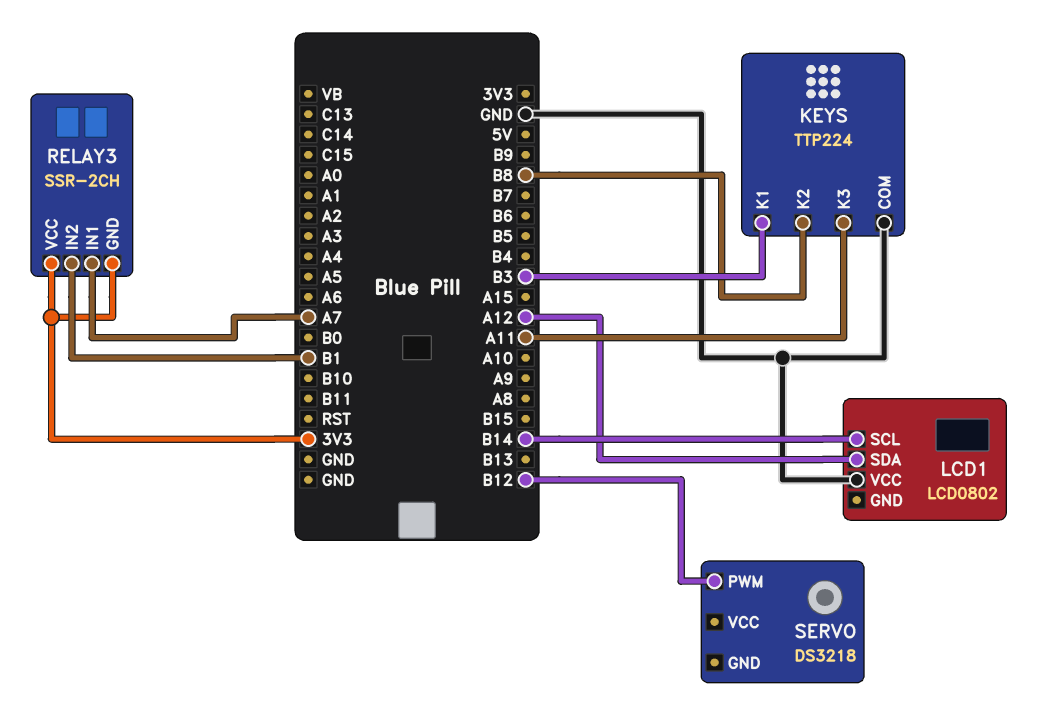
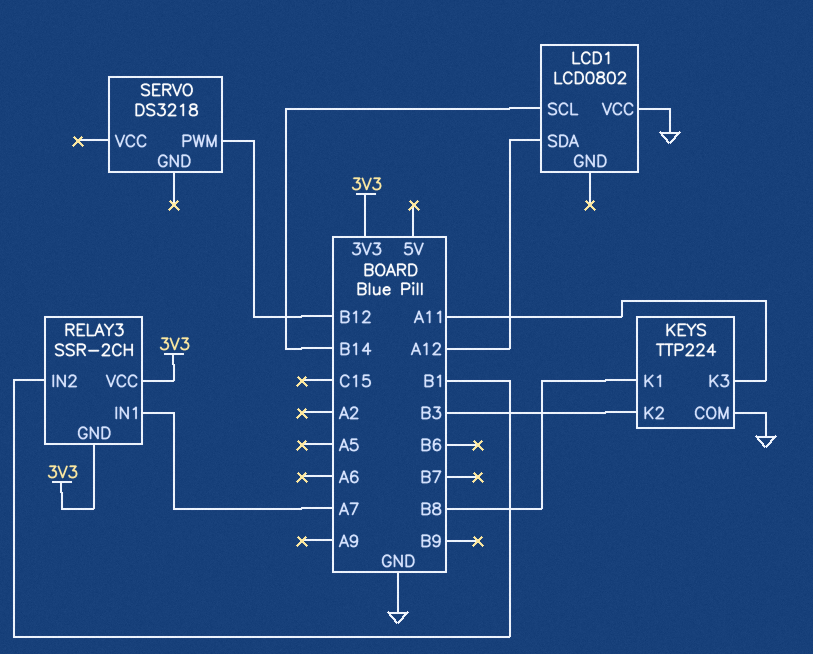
KEYS pin K1: B3 -> B8
KEYS pin K2: B8 -> B3

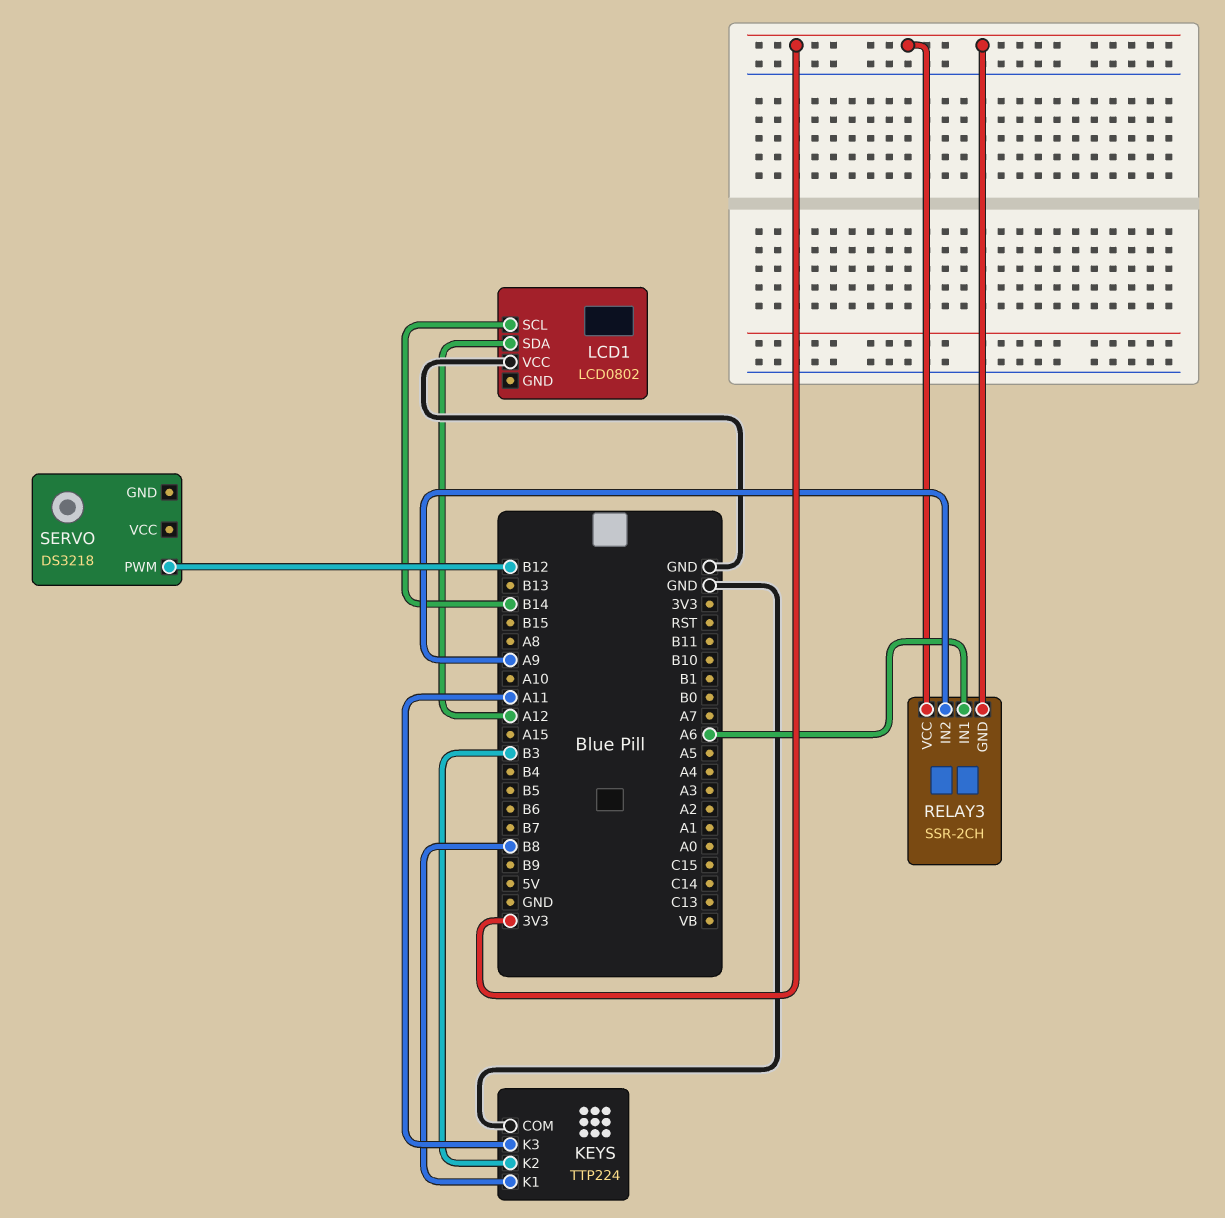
RELAY3 pin IN1: A7 -> A6
RELAY3 pin IN2: B1 -> A9

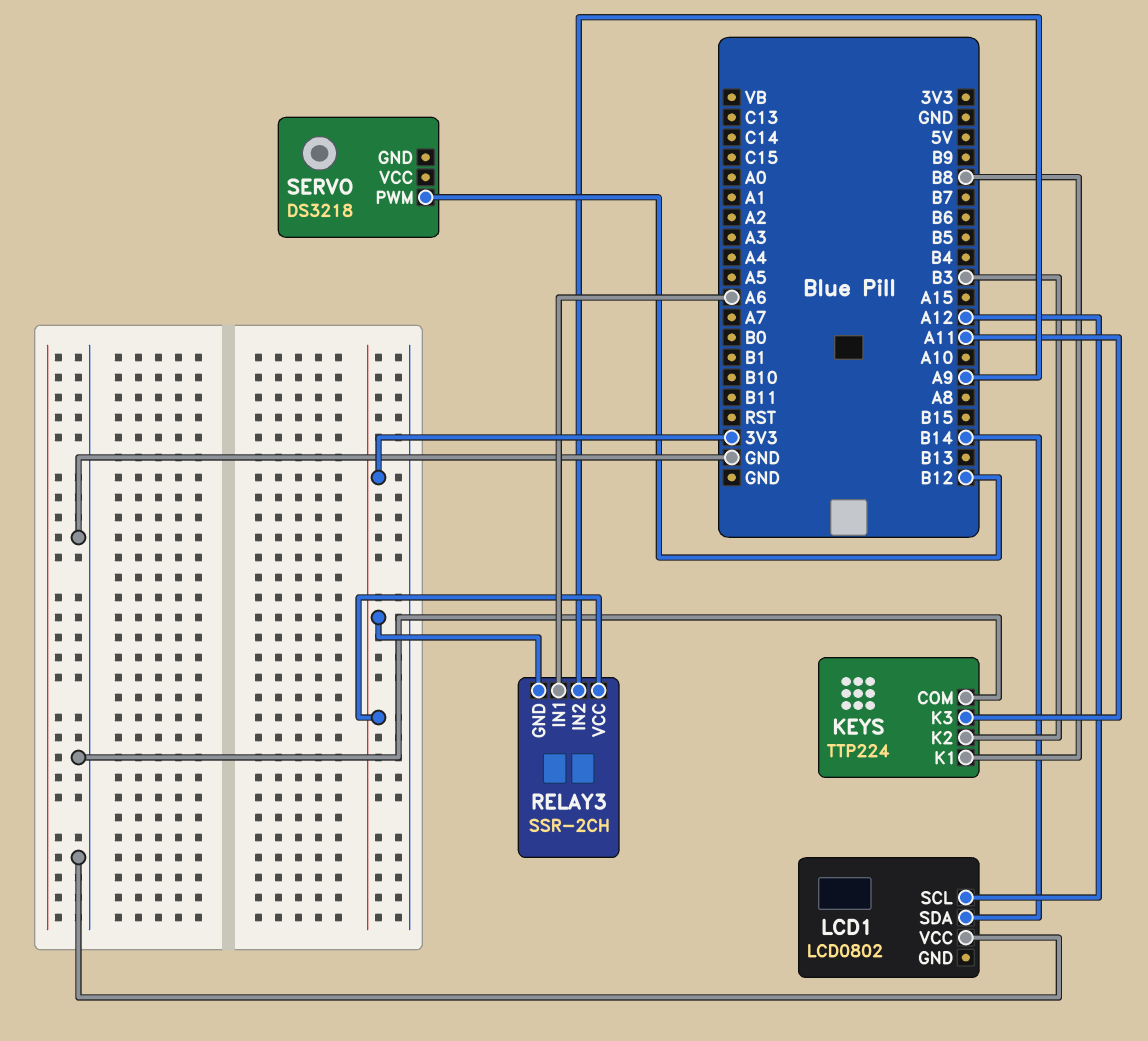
LCD1 pin SCL: B14 -> A12
LCD1 pin SDA: A12 -> B14

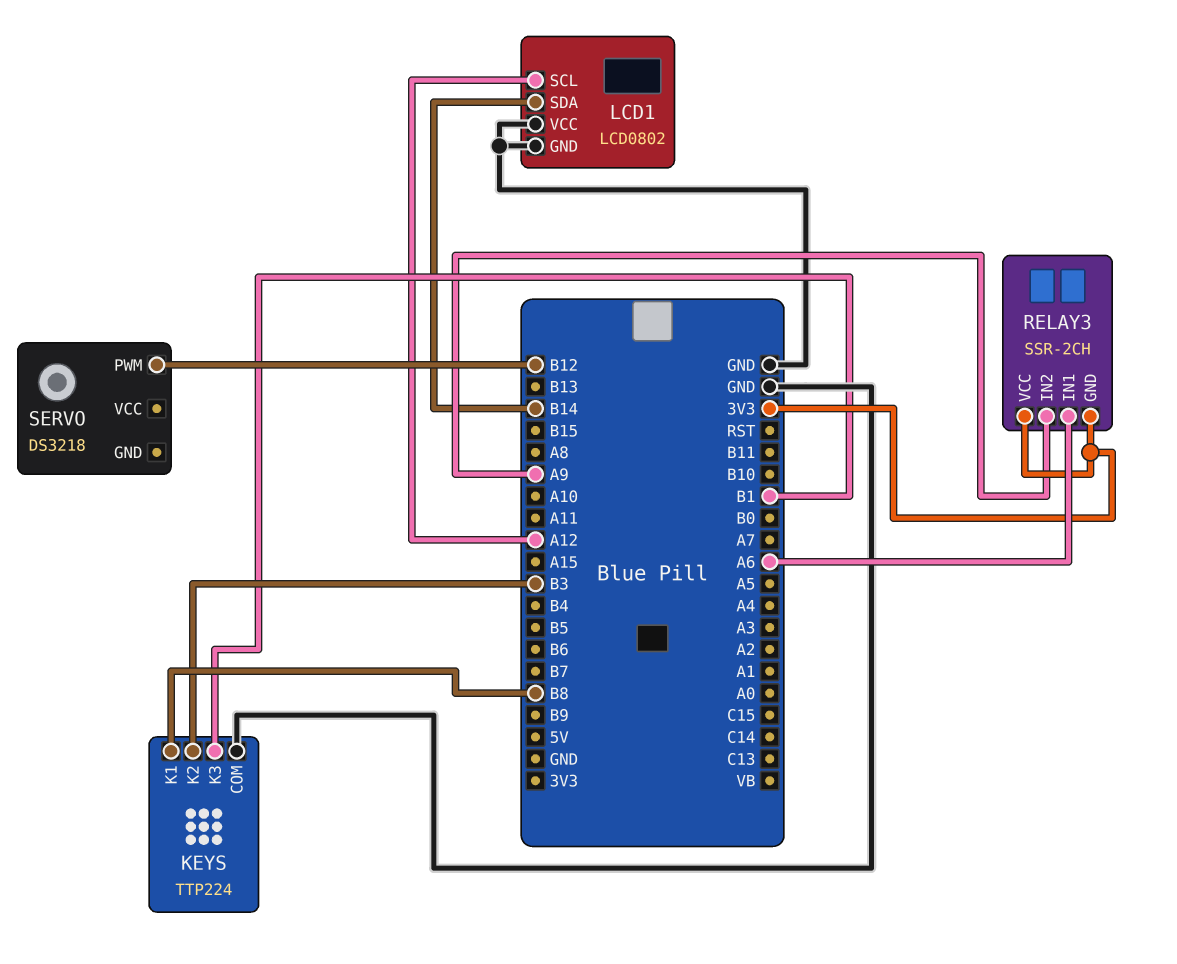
KEYS pin K3: A11 -> B1
LCD1 pin GND: none -> GND

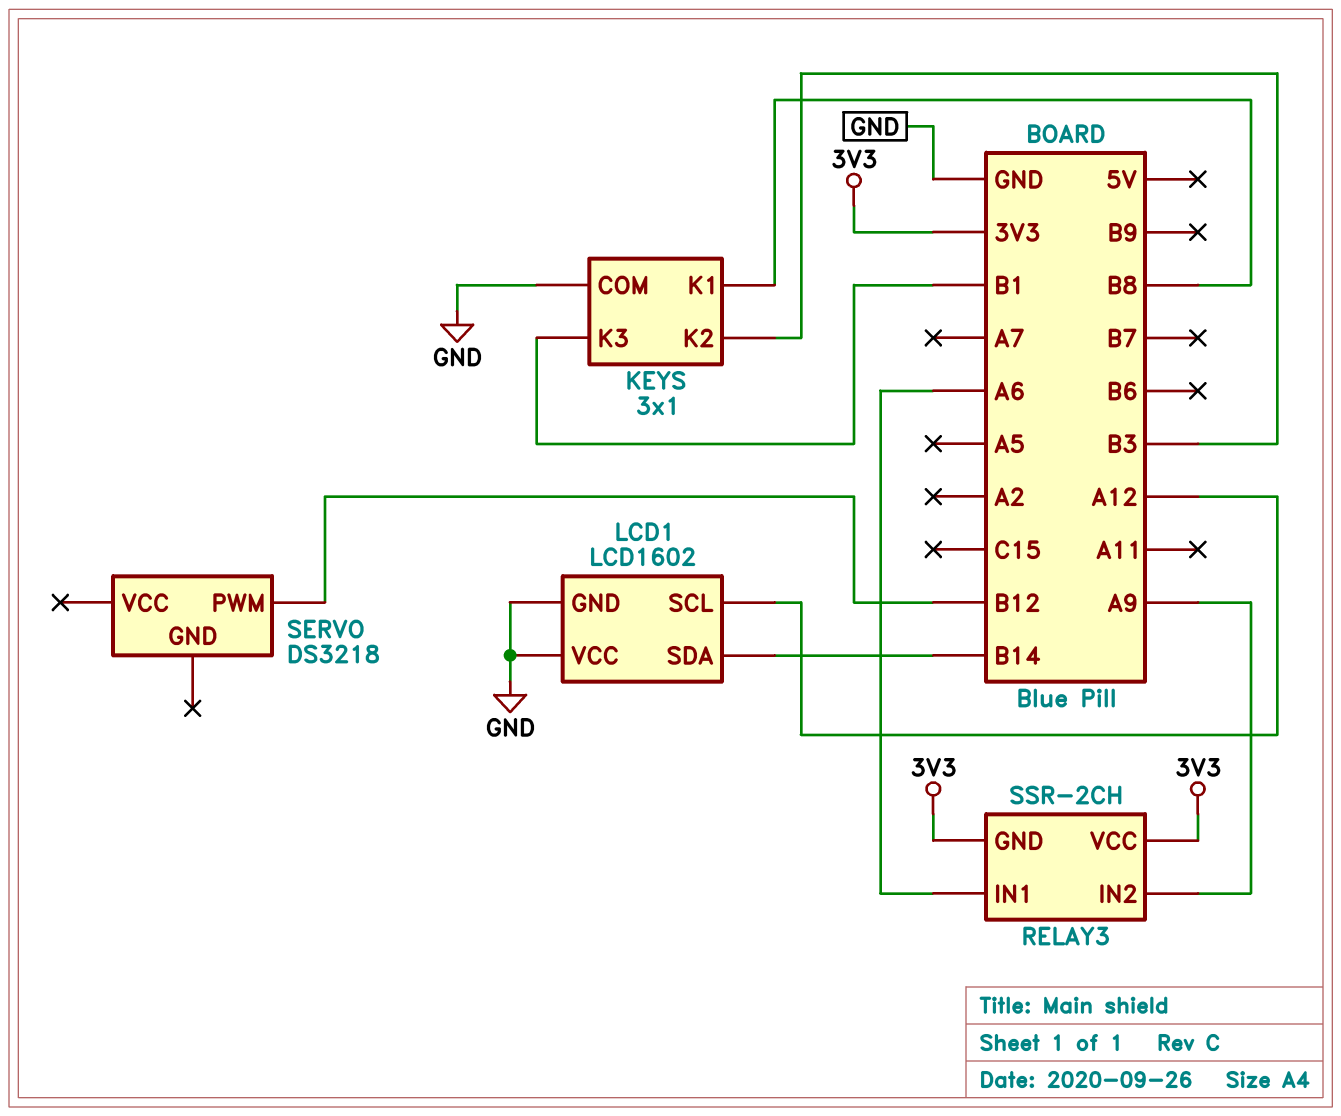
KEYS: TTP224 -> 3x1
LCD1: LCD0802 -> LCD1602

